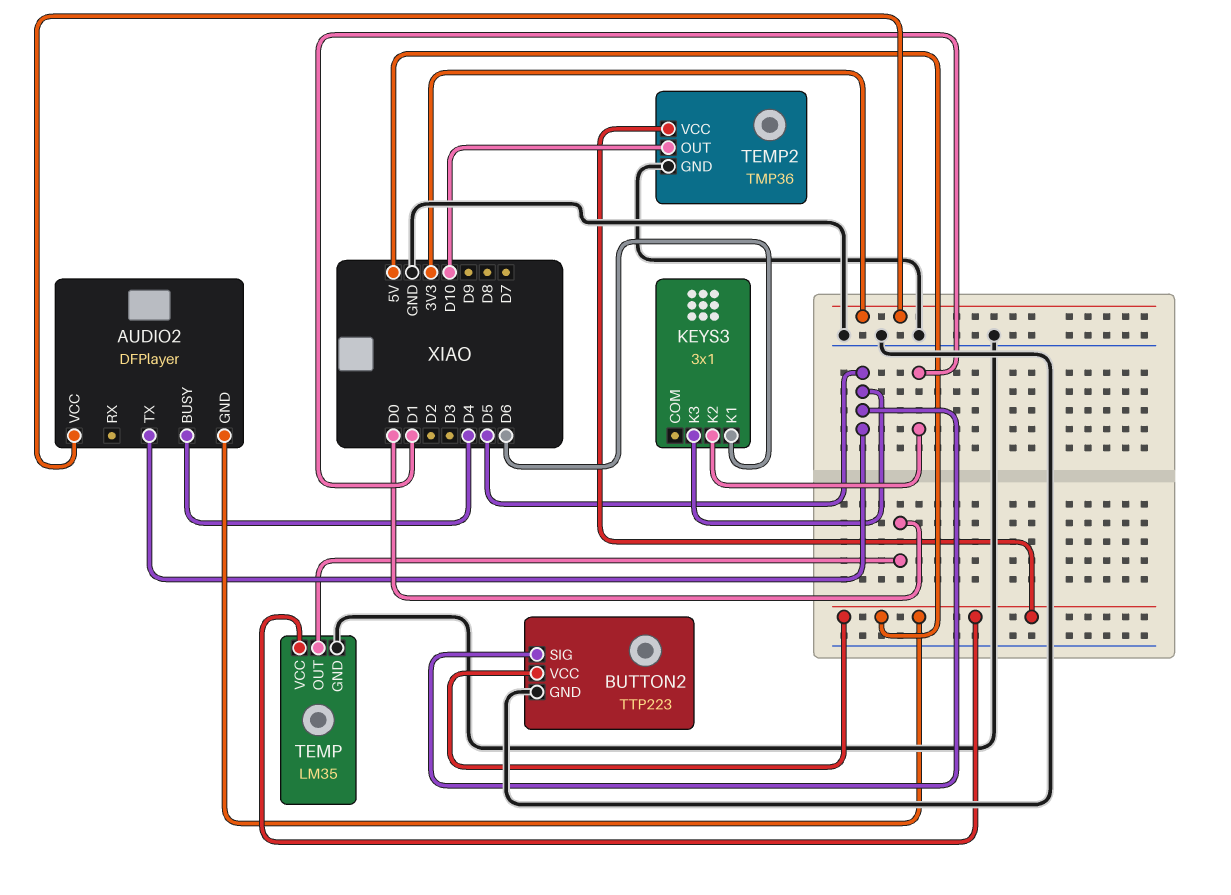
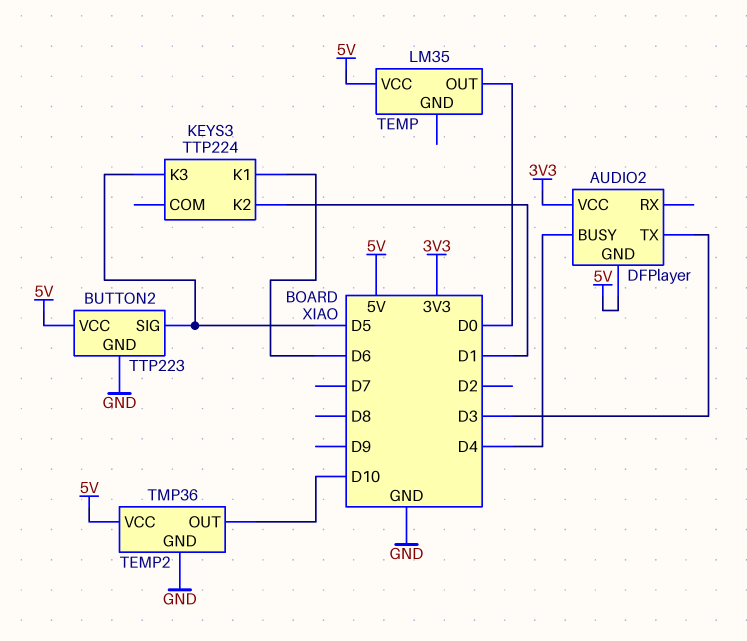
AUDIO2 pin TX: D5 -> D3
KEYS3: 3x1 -> TTP224
TEMP pin GND: GND -> none

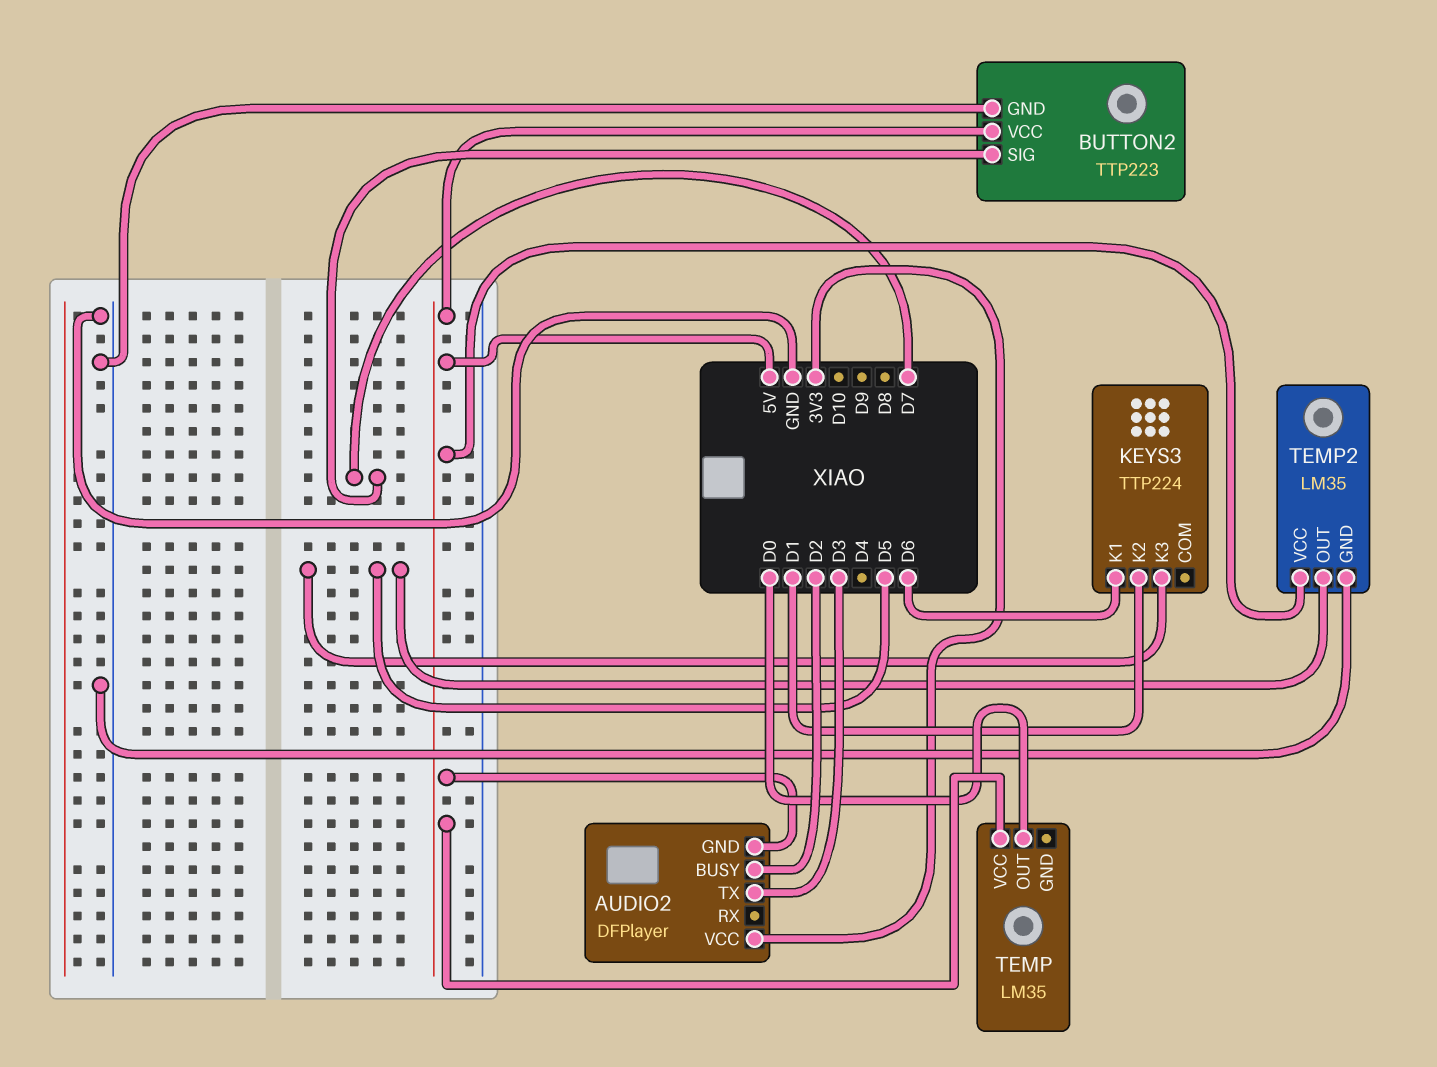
AUDIO2 pin BUSY: D4 -> D2
BUTTON2 pin SIG: D5 -> D7
TEMP2: TMP36 -> LM35
TEMP2 pin OUT: D10 -> D5

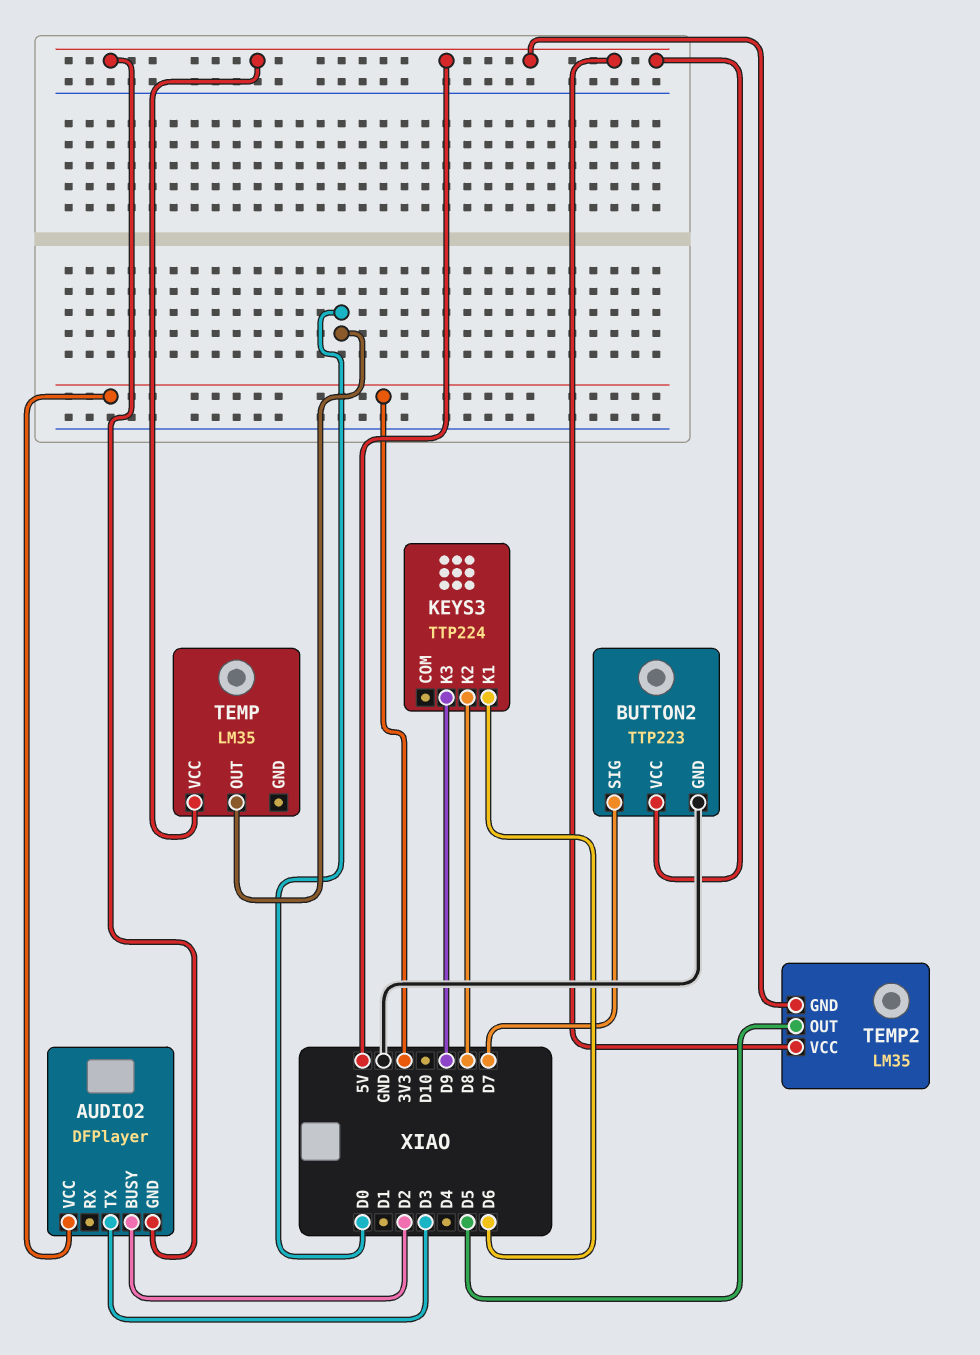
KEYS3 pin K2: D1 -> D8
KEYS3 pin K3: D5 -> D9
TEMP2 pin GND: GND -> 5V

